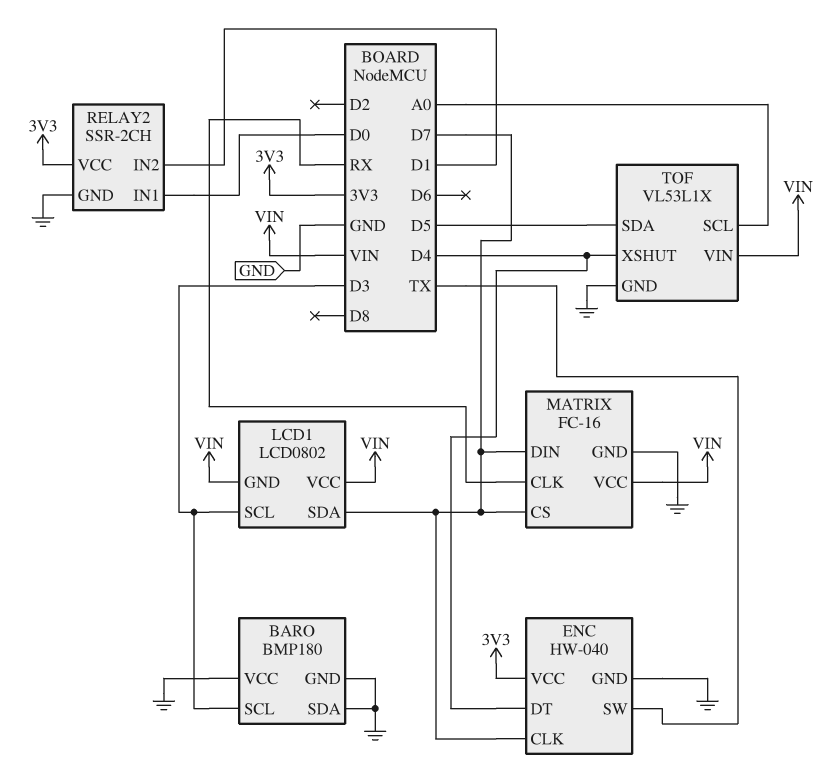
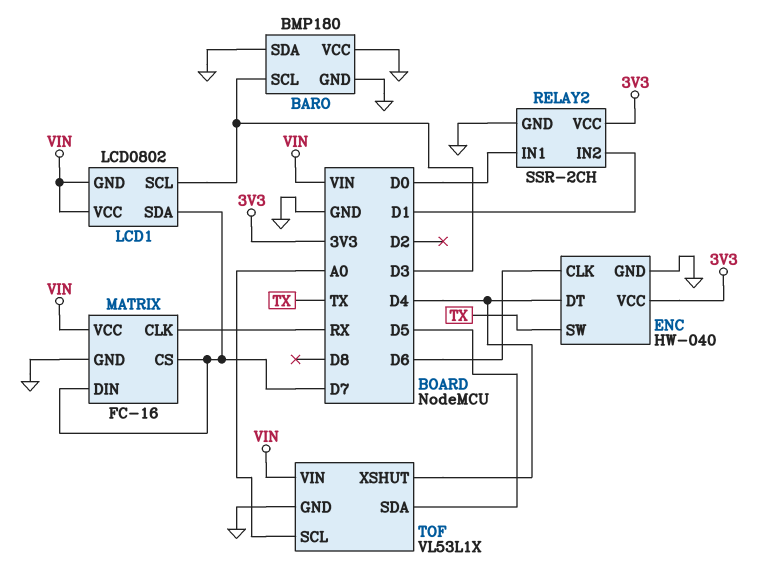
ENC pin CLK: D7 -> D6

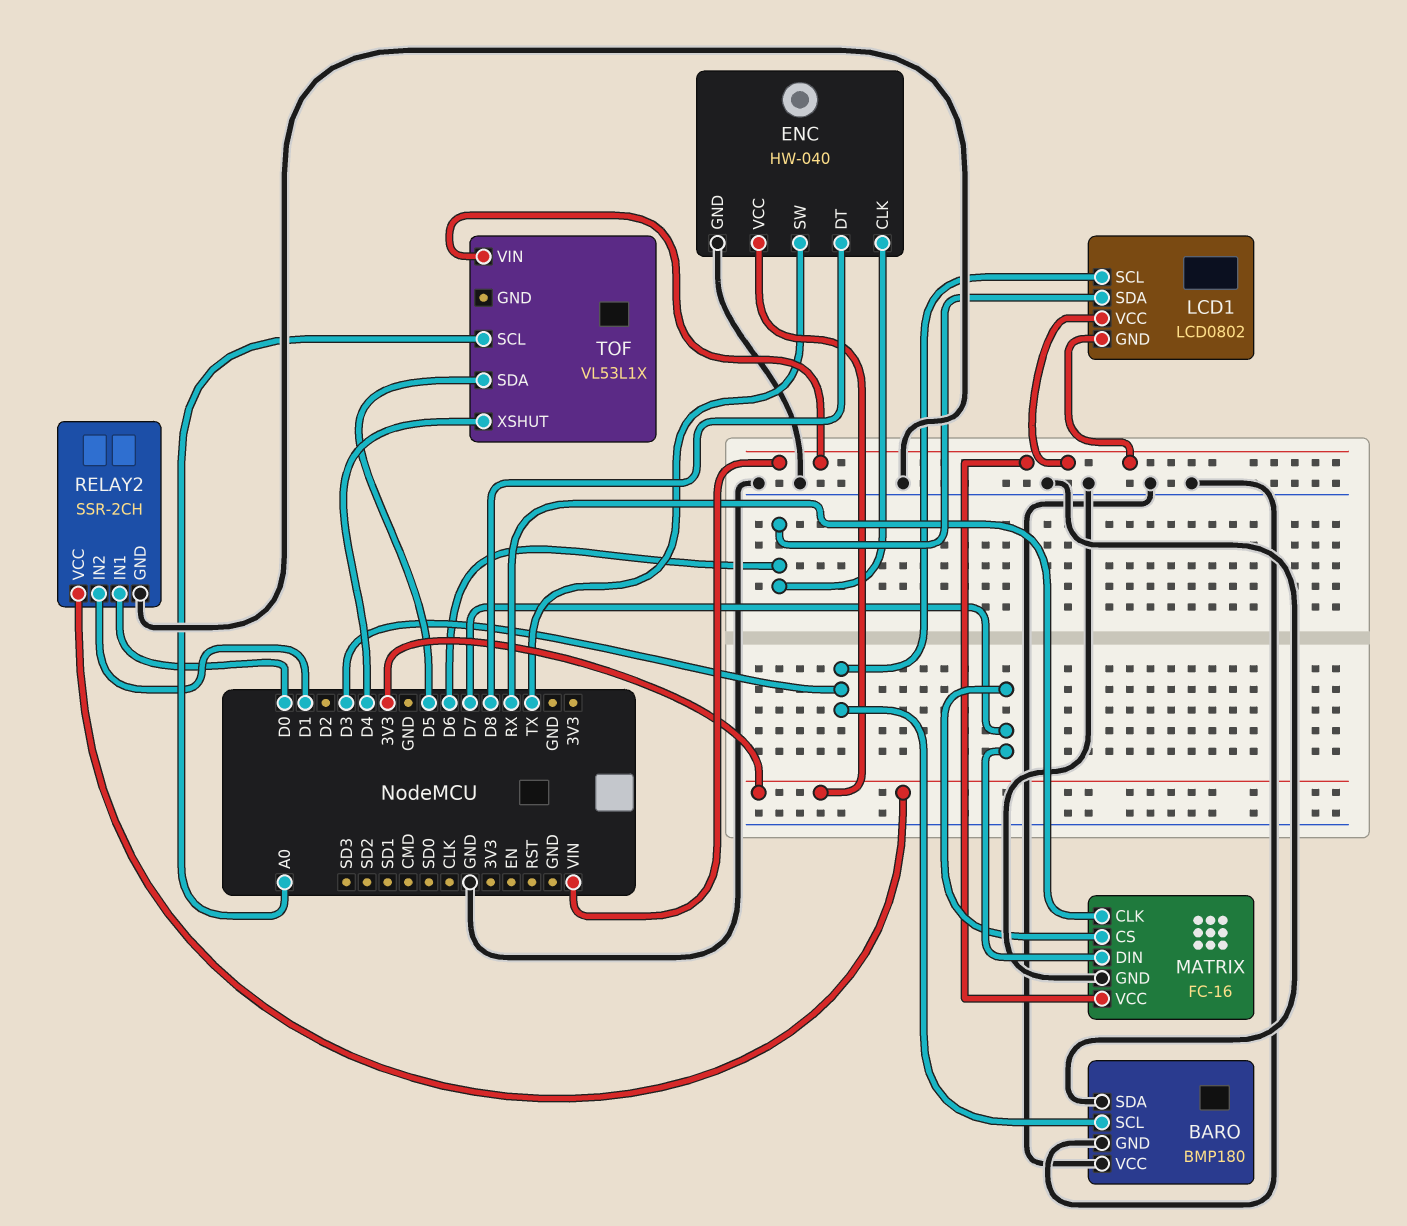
ENC pin DT: D4 -> D8
LCD1 pin SDA: D7 -> D6
TOF pin GND: GND -> none

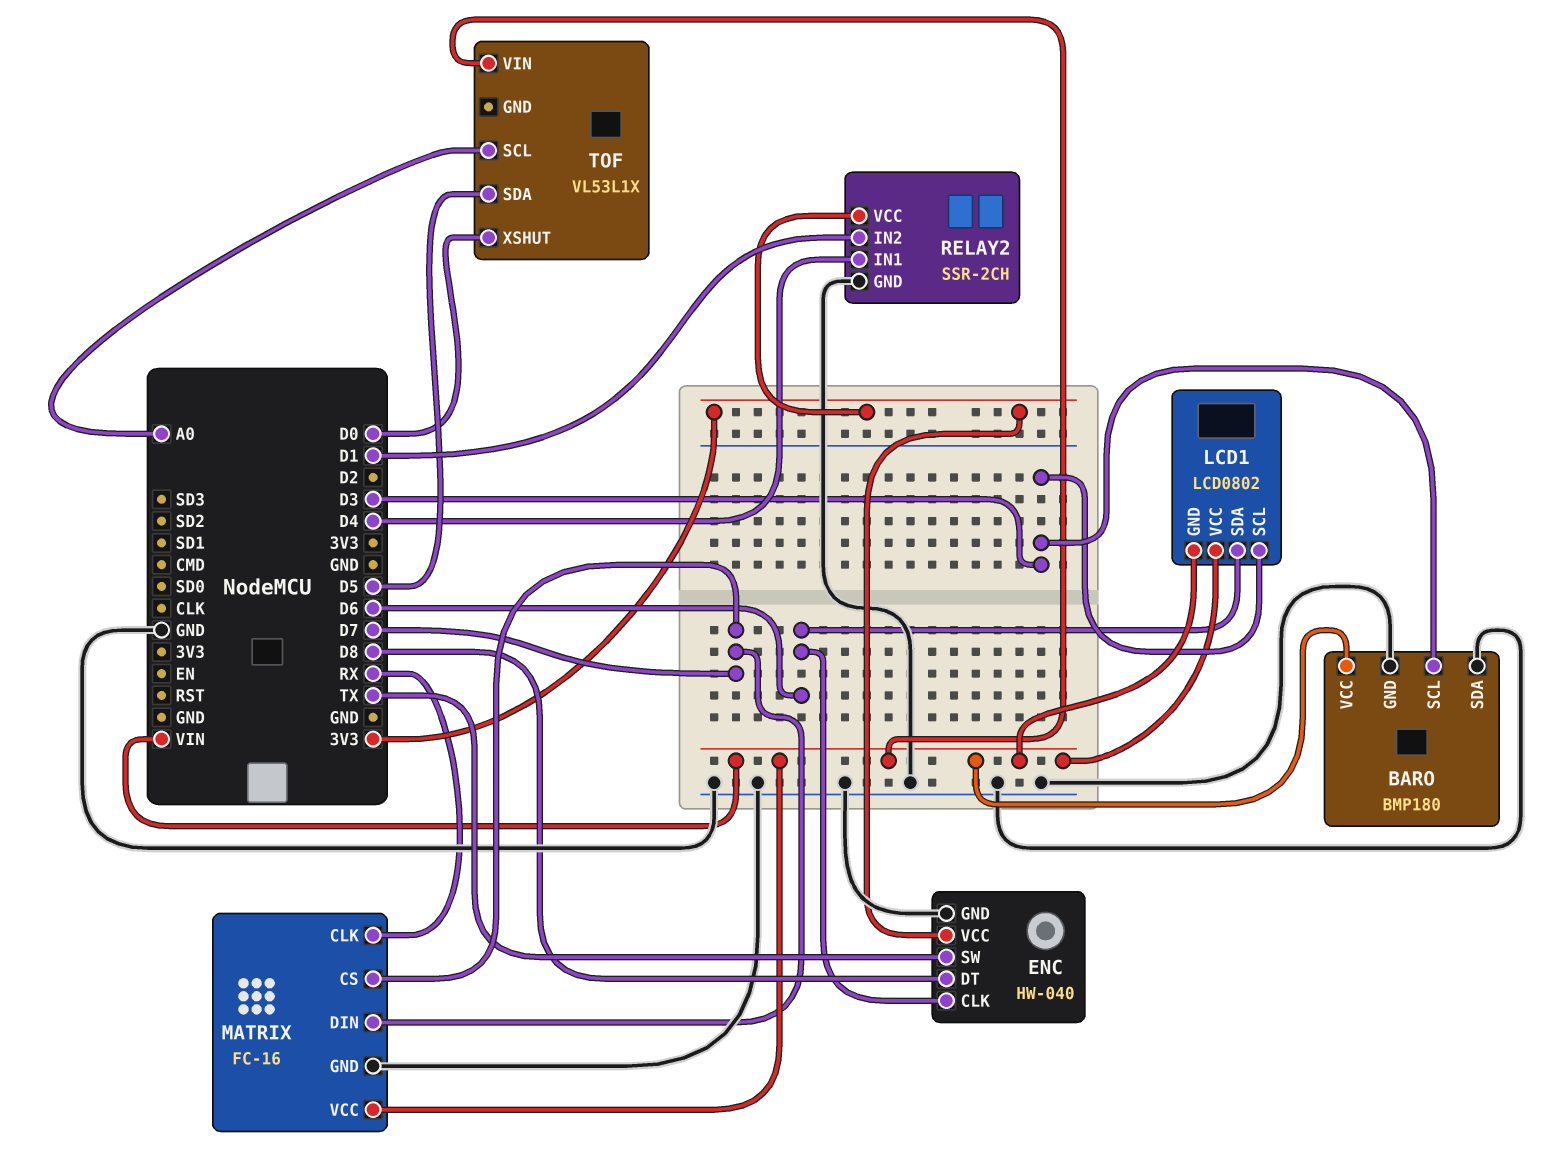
BARO pin VCC: GND -> VIN
RELAY2 pin IN1: D0 -> D4
TOF pin XSHUT: D4 -> D0

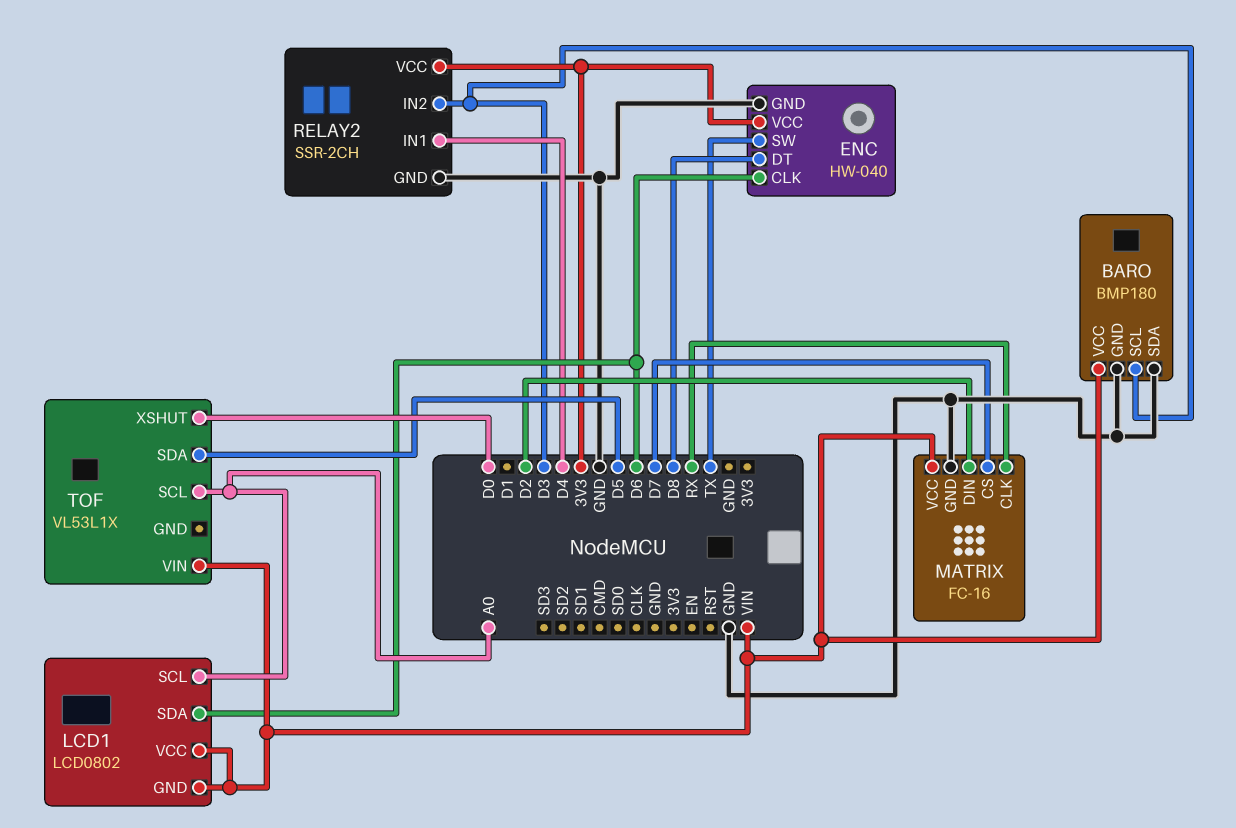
LCD1 pin SCL: D3 -> A0
MATRIX pin DIN: D7 -> D2
RELAY2 pin IN2: D1 -> D3

